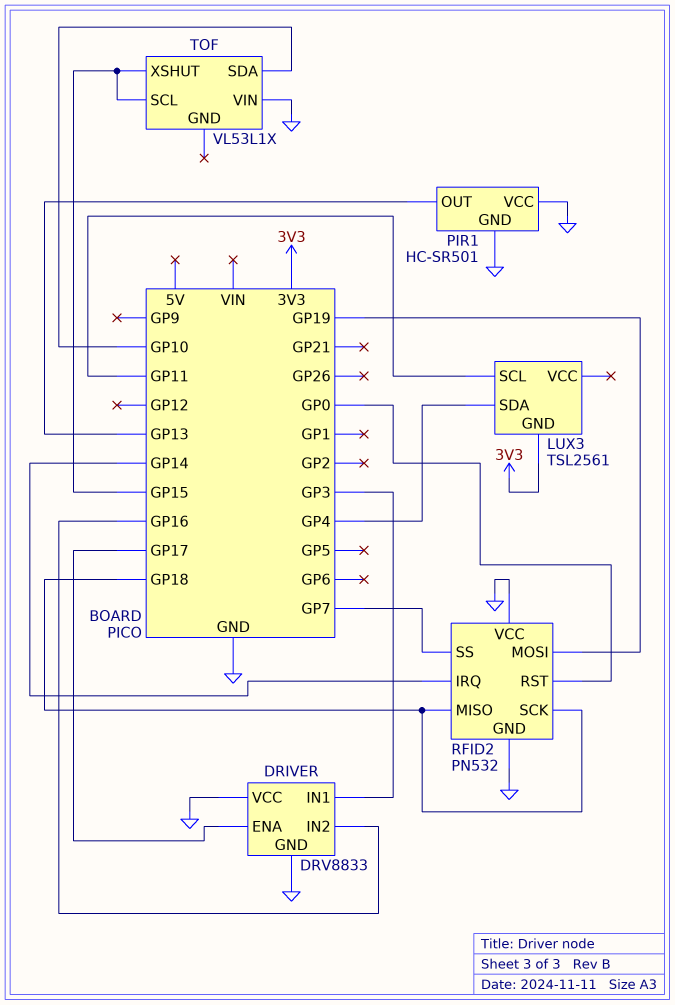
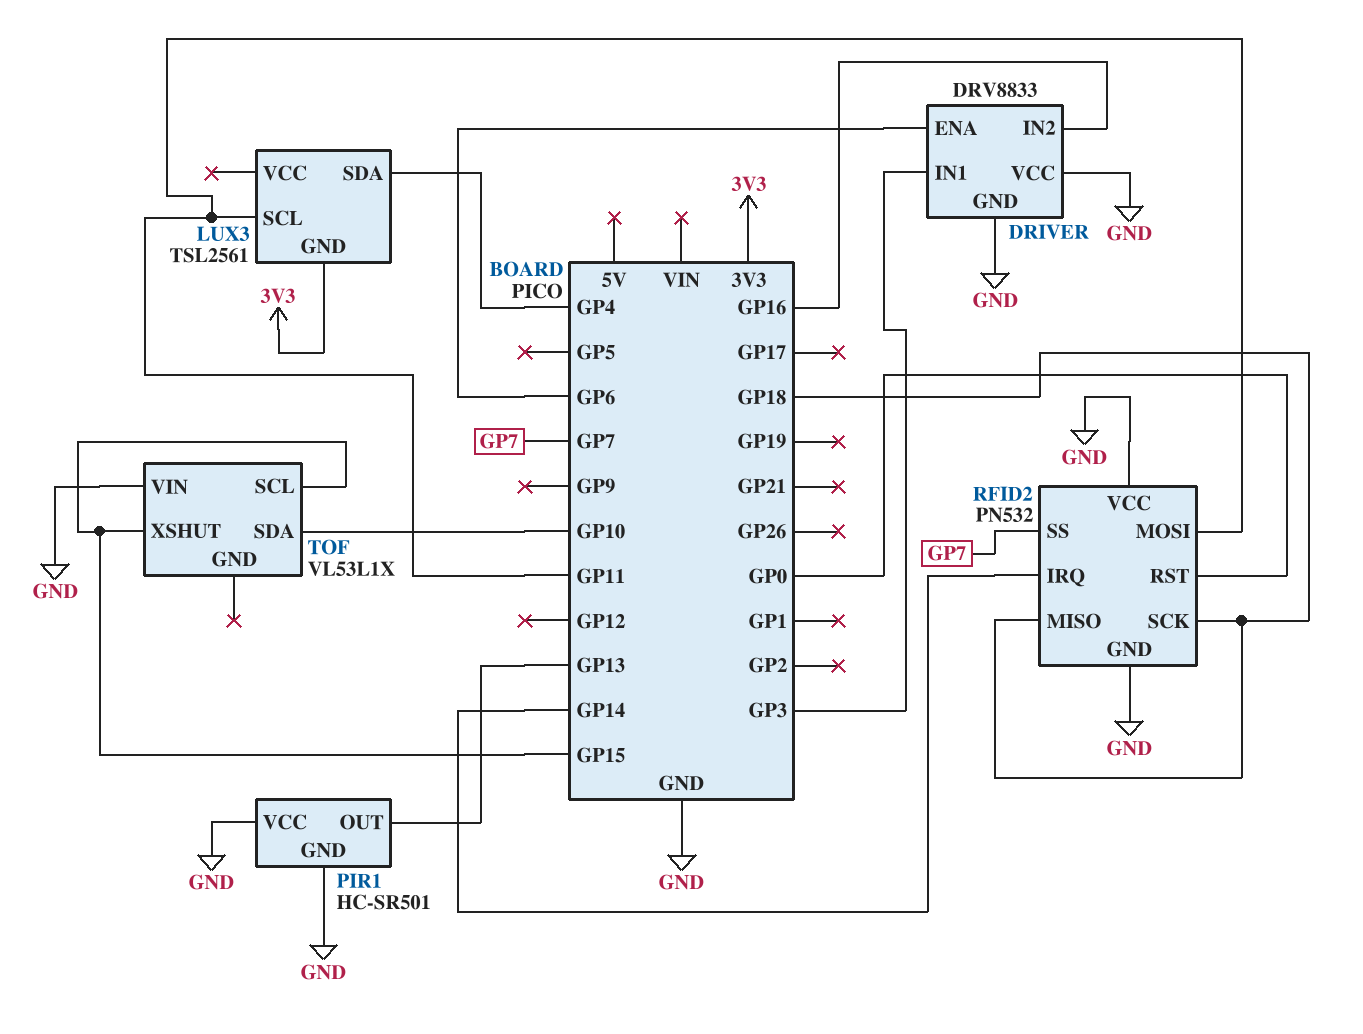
DRIVER pin ENA: GP17 -> GP6
RFID2 pin MOSI: GP19 -> GP11

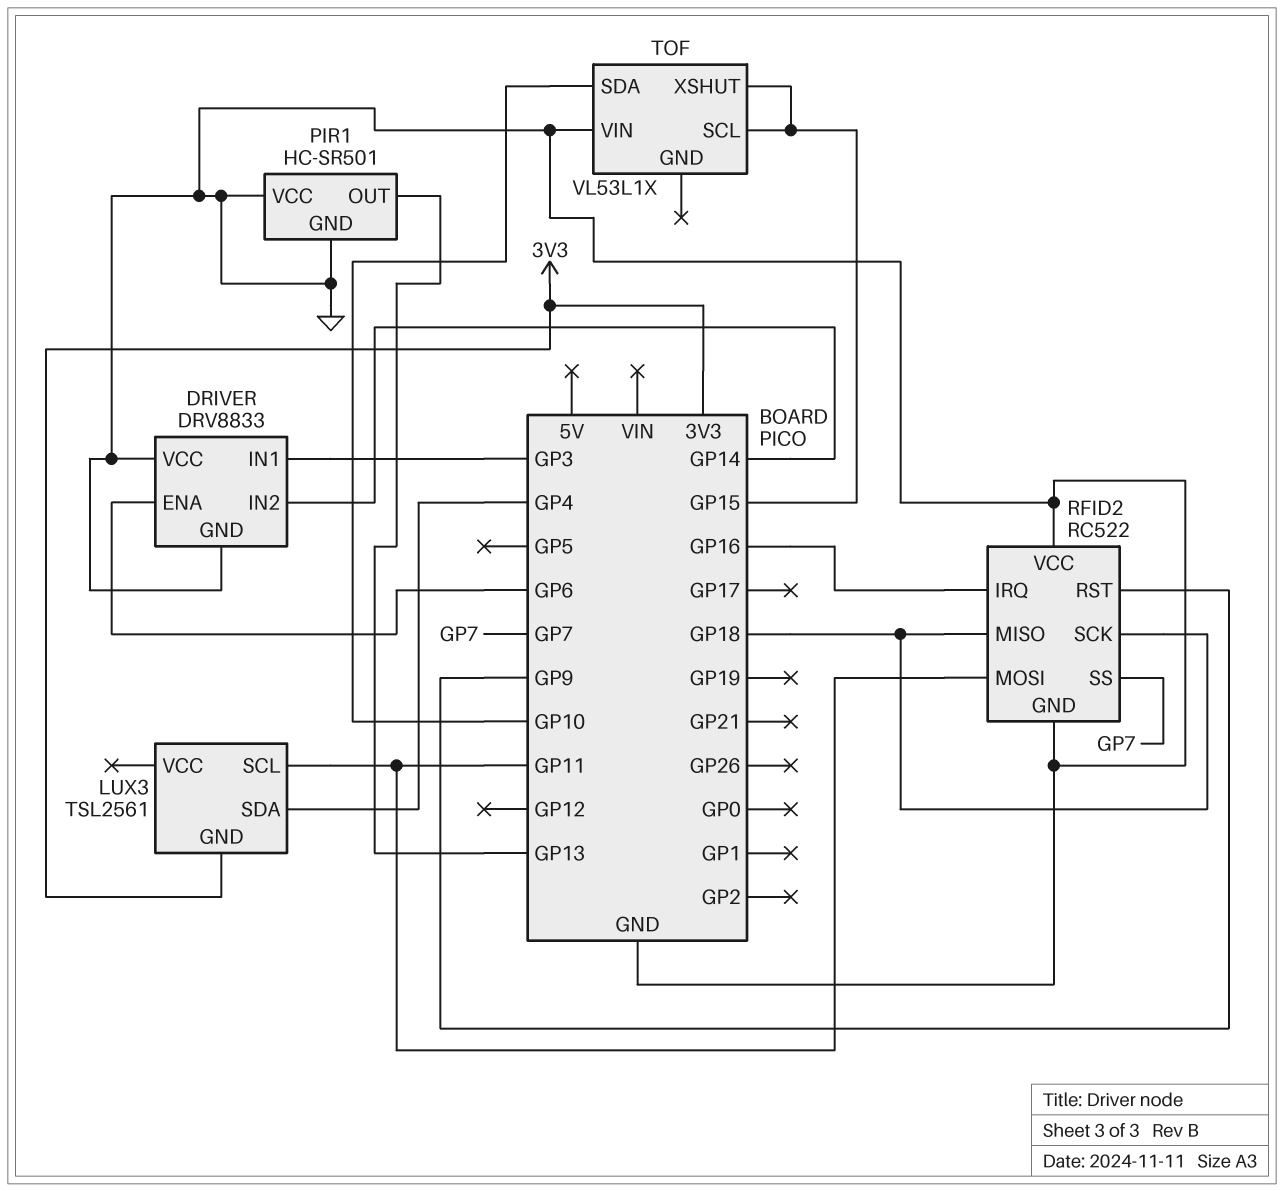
DRIVER pin IN2: GP16 -> GP14
RFID2: PN532 -> RC522
RFID2 pin IRQ: GP14 -> GP16
RFID2 pin RST: GP0 -> GP9

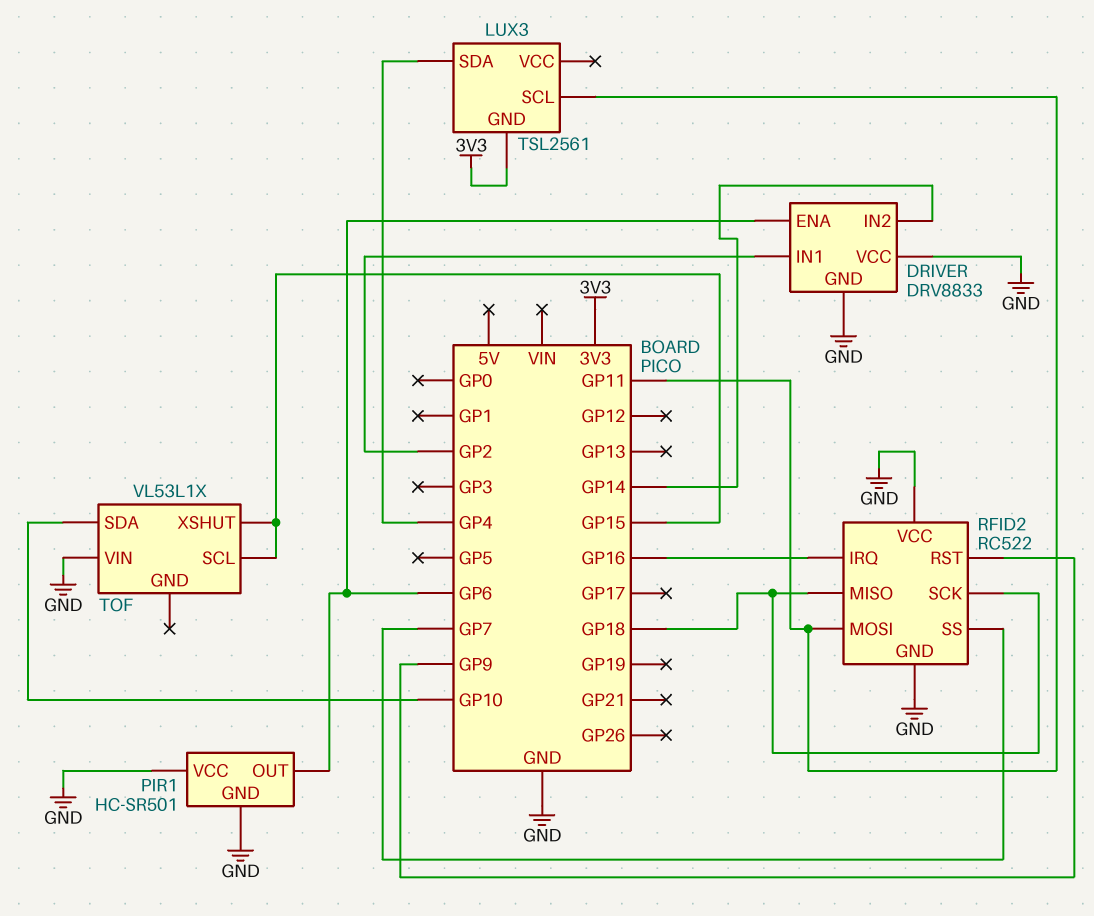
DRIVER pin IN1: GP3 -> GP2
PIR1 pin OUT: GP13 -> GP6

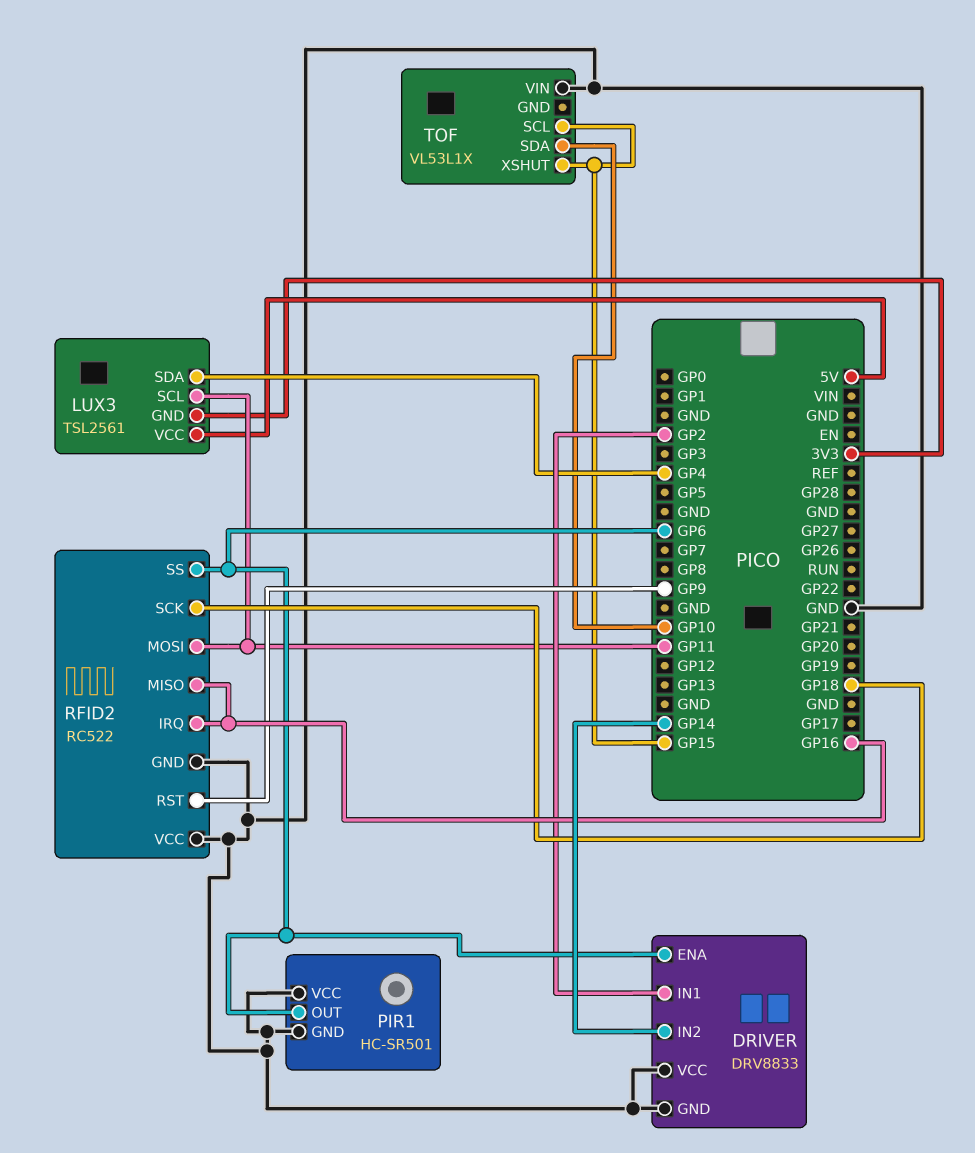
LUX3 pin VCC: none -> 5V
RFID2 pin MISO: GP18 -> GP16
RFID2 pin SS: GP7 -> GP6

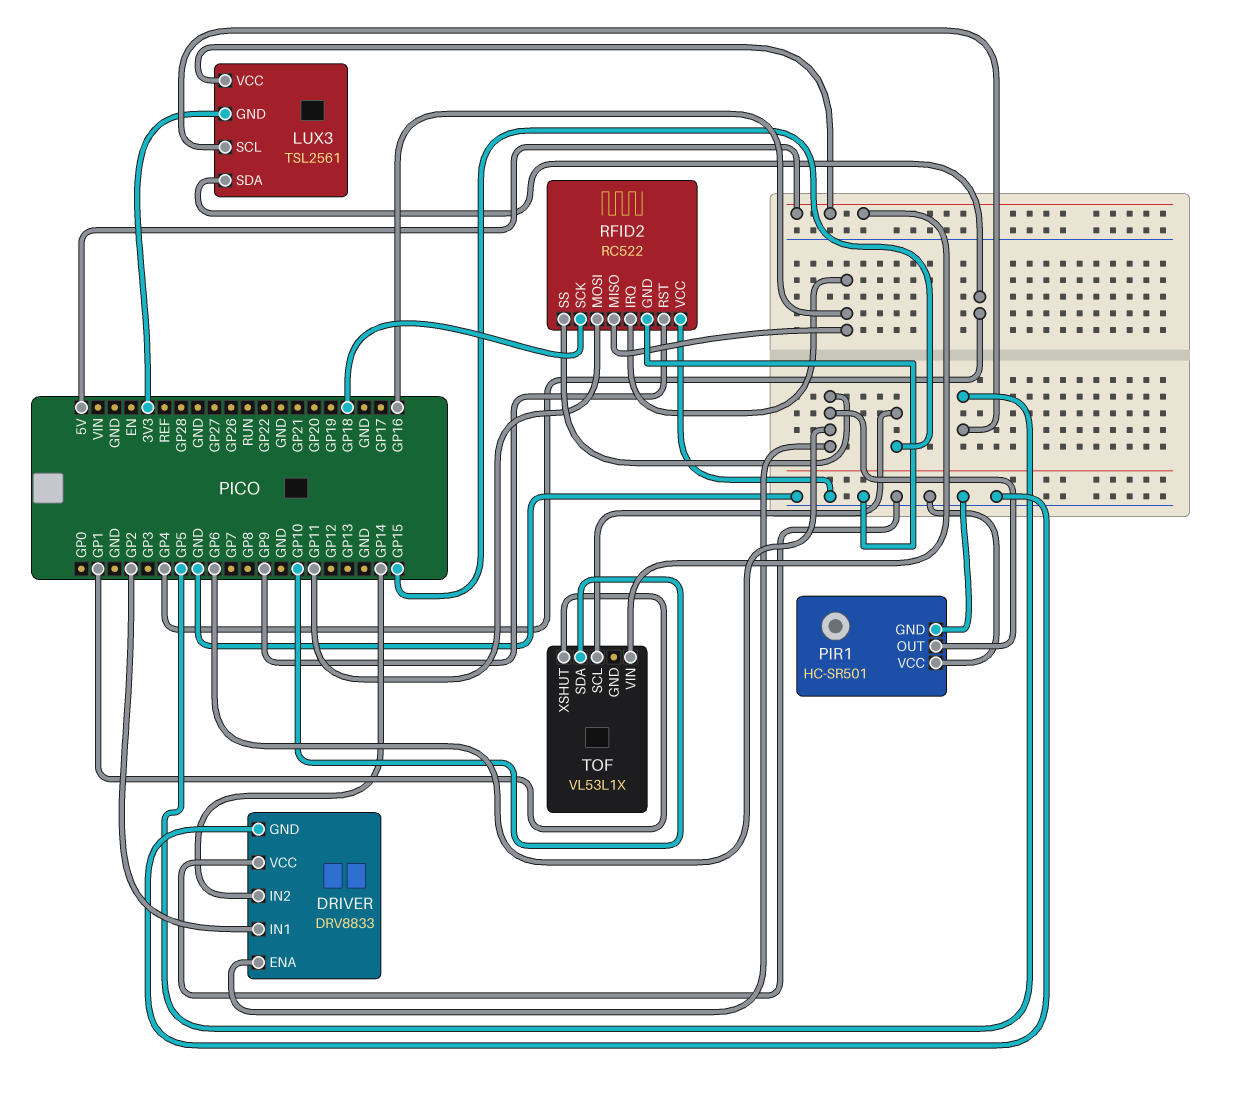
LUX3 pin SCL: GP11 -> GP5
TOF pin VIN: GND -> 5V
TOF pin XSHUT: GP15 -> GP1

